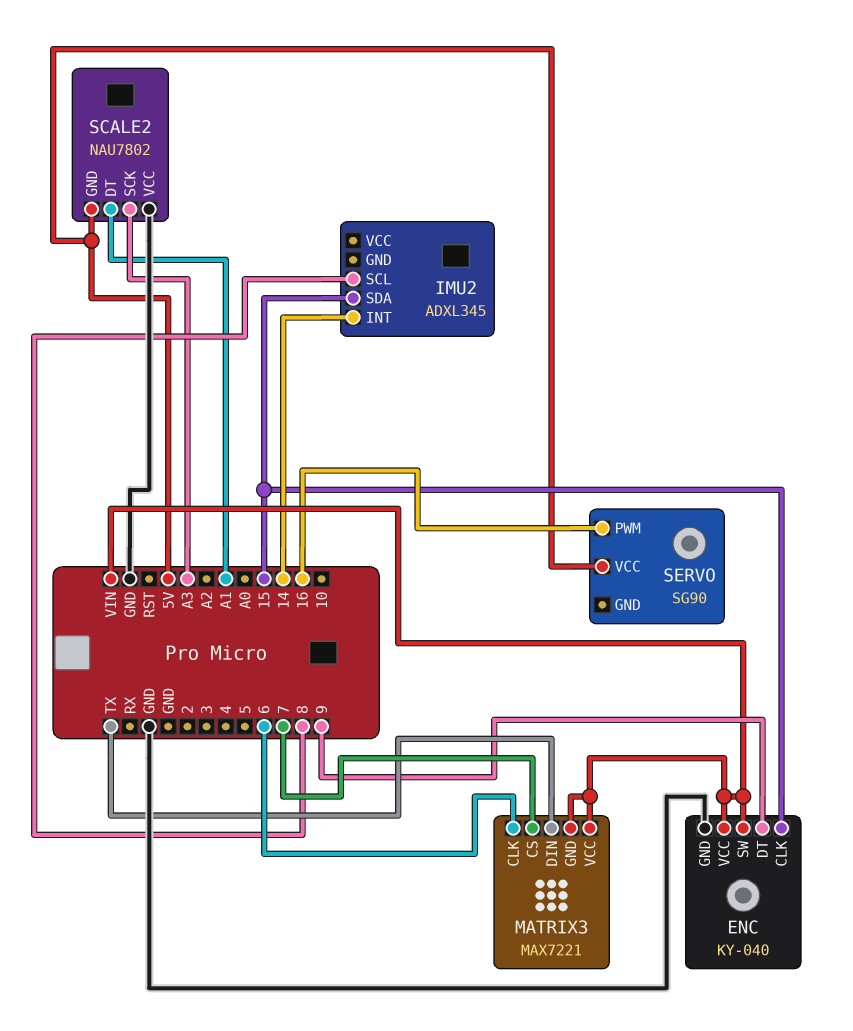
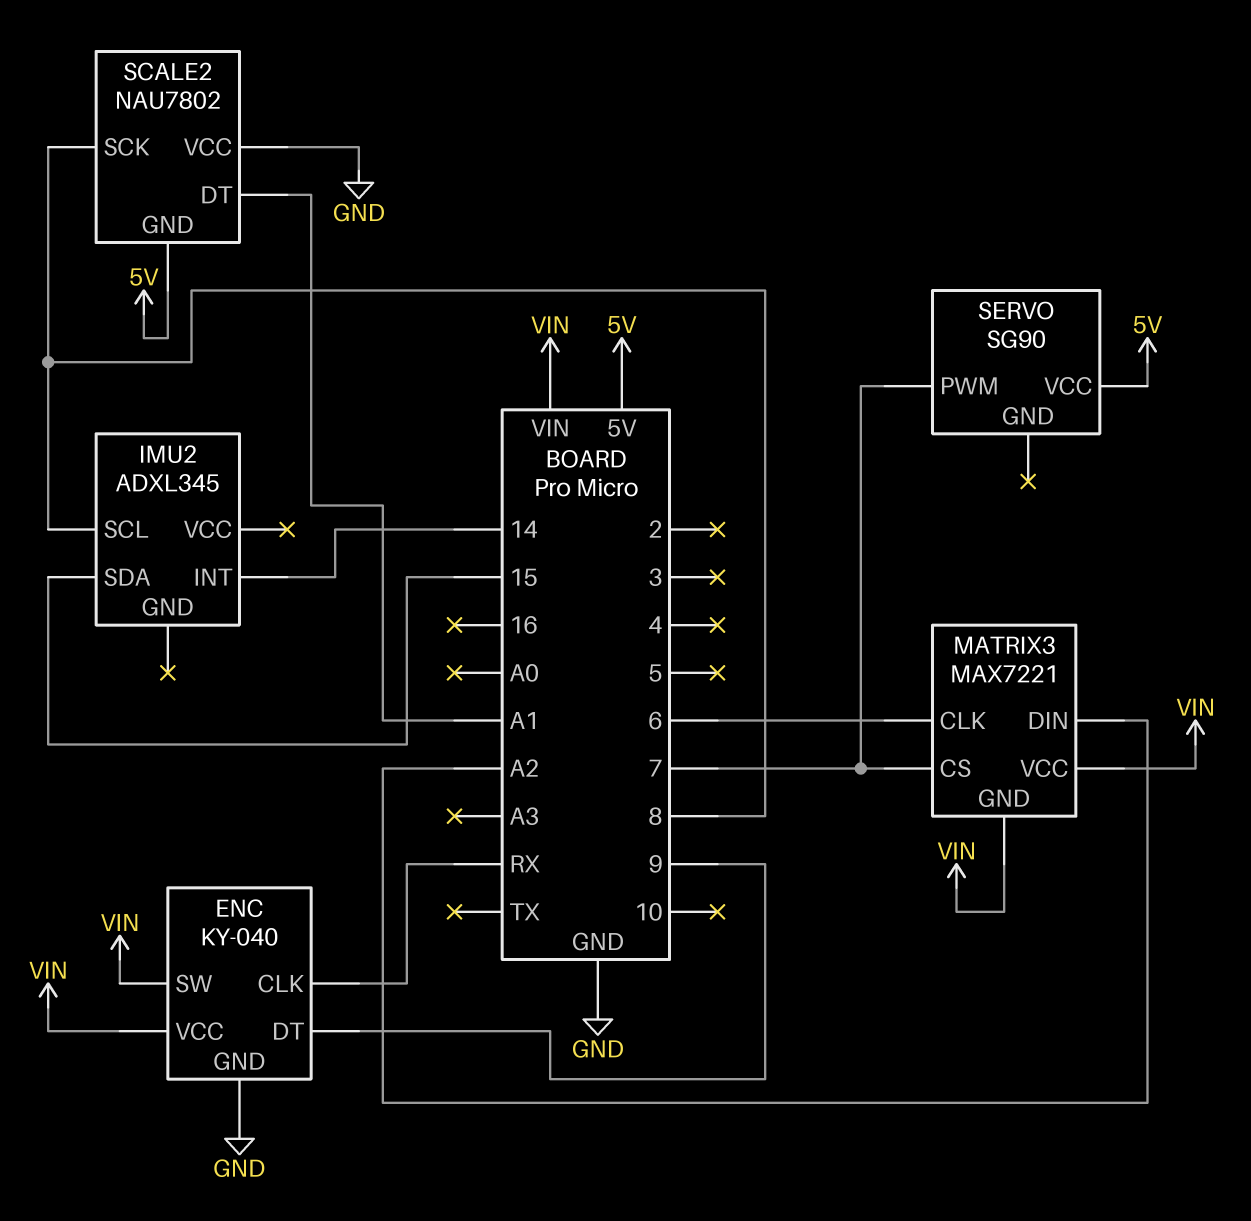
ENC pin CLK: 15 -> RX
MATRIX3 pin DIN: TX -> A2
SCALE2 pin SCK: A3 -> 8
SERVO pin PWM: 16 -> 7

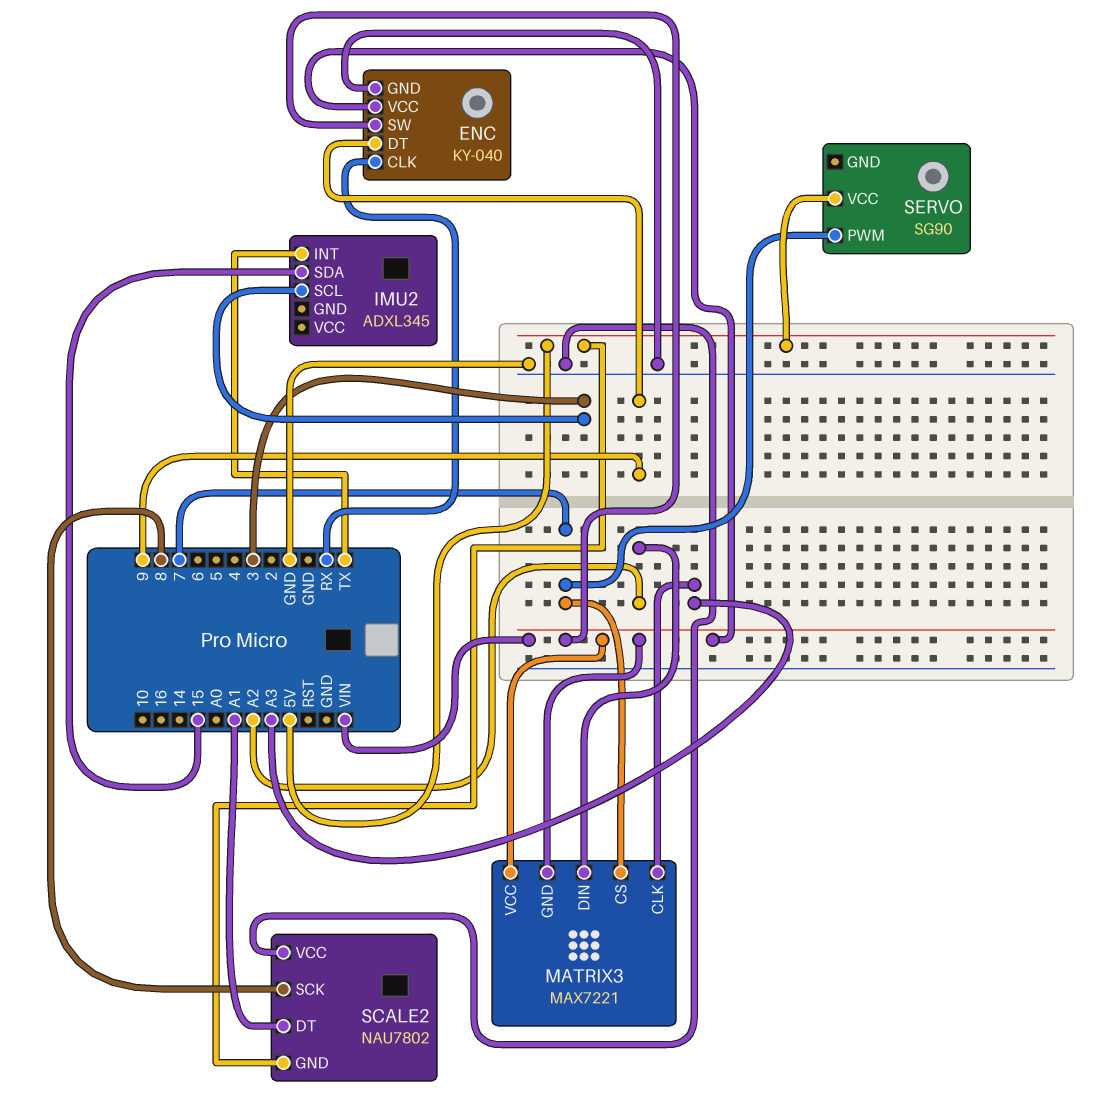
IMU2 pin INT: 14 -> TX
IMU2 pin SCL: 8 -> 3
MATRIX3 pin CLK: 6 -> A3

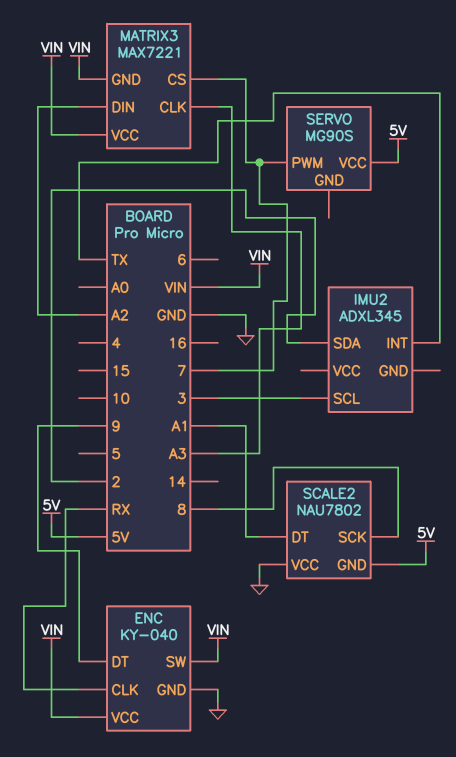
IMU2 pin SDA: 15 -> 2
SERVO: SG90 -> MG90S

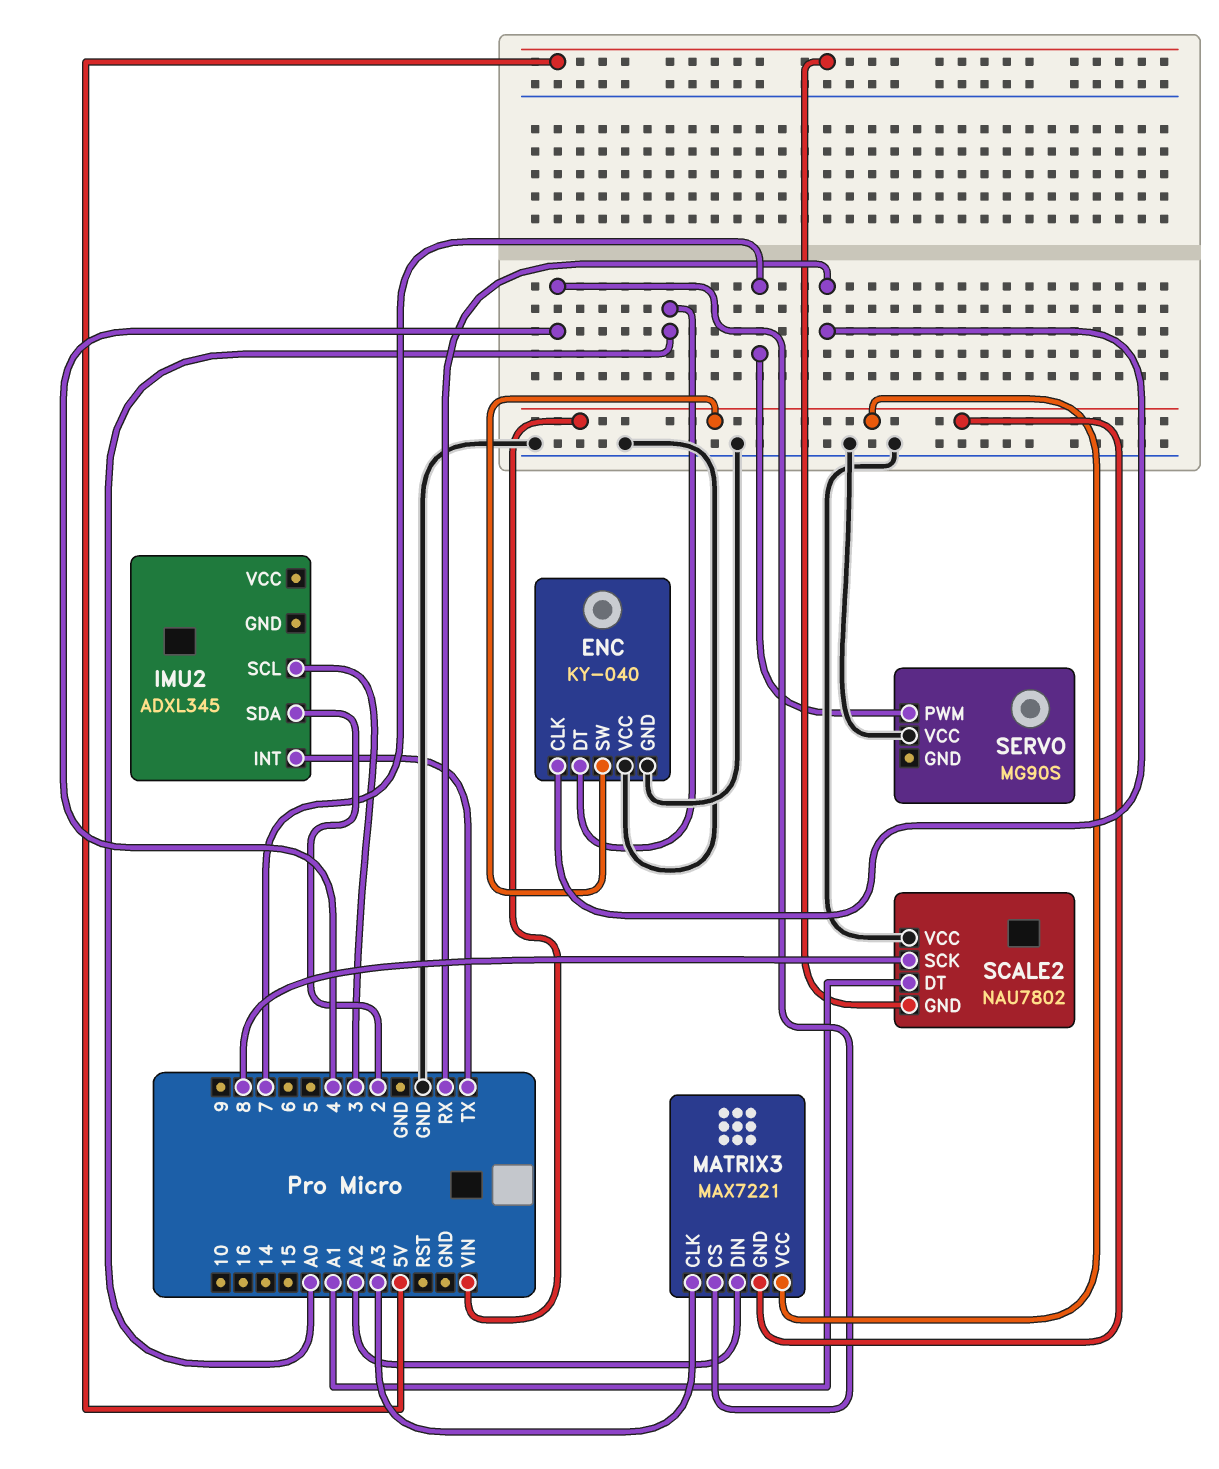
ENC pin DT: 9 -> A0
ENC pin VCC: VIN -> GND
MATRIX3 pin CS: 7 -> 4
SERVO pin VCC: 5V -> GND

